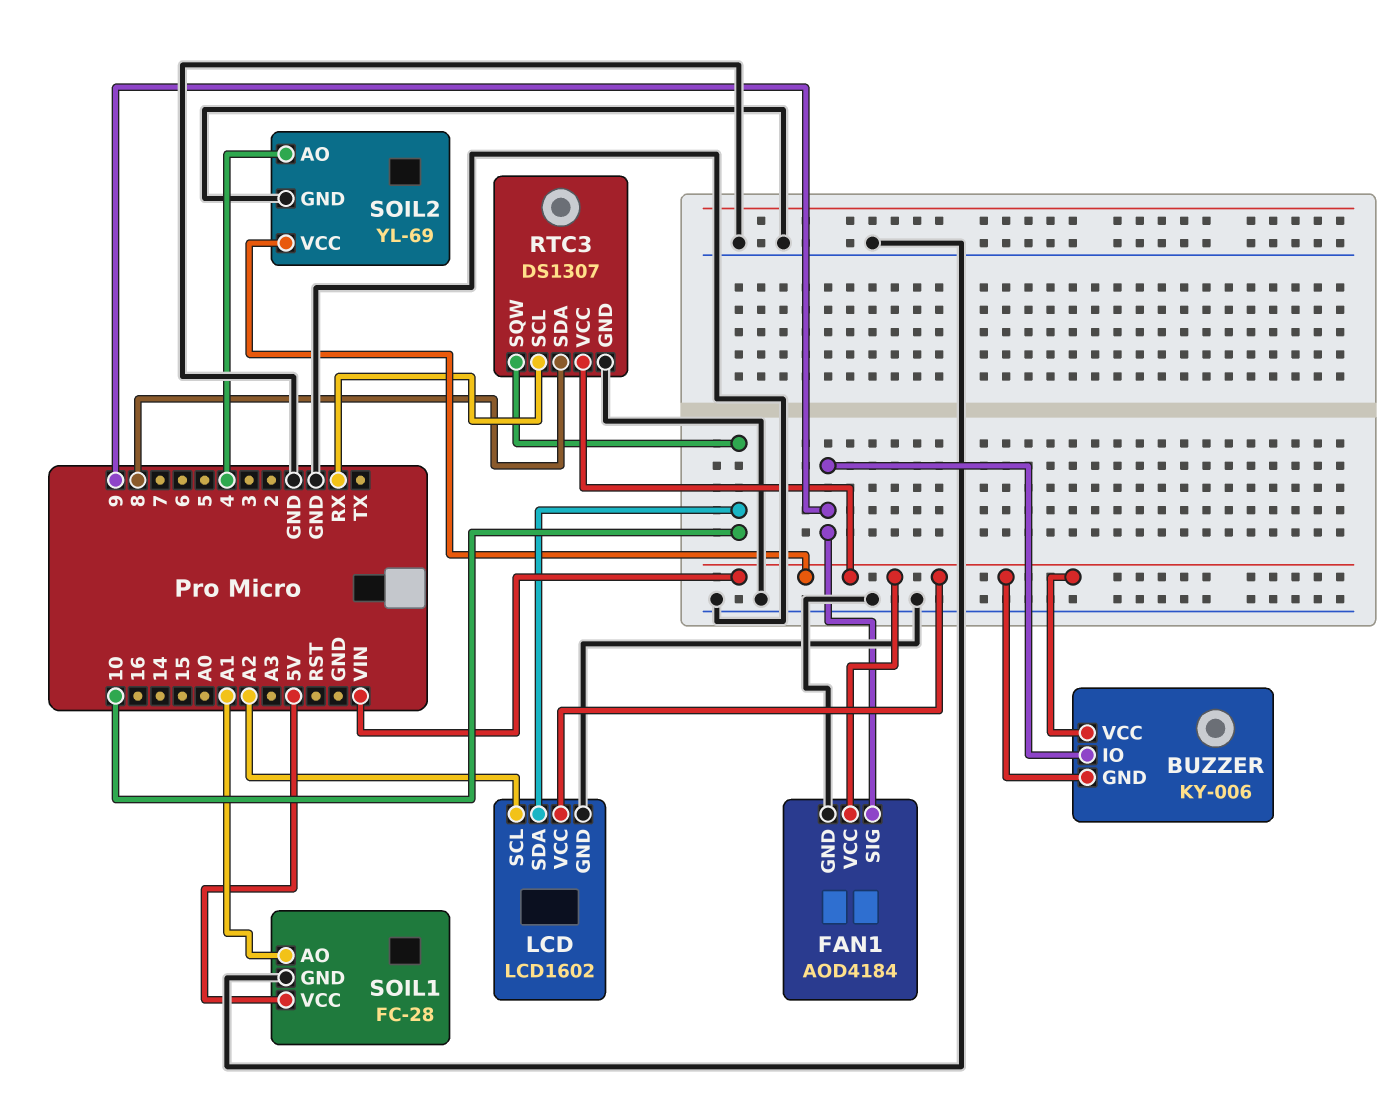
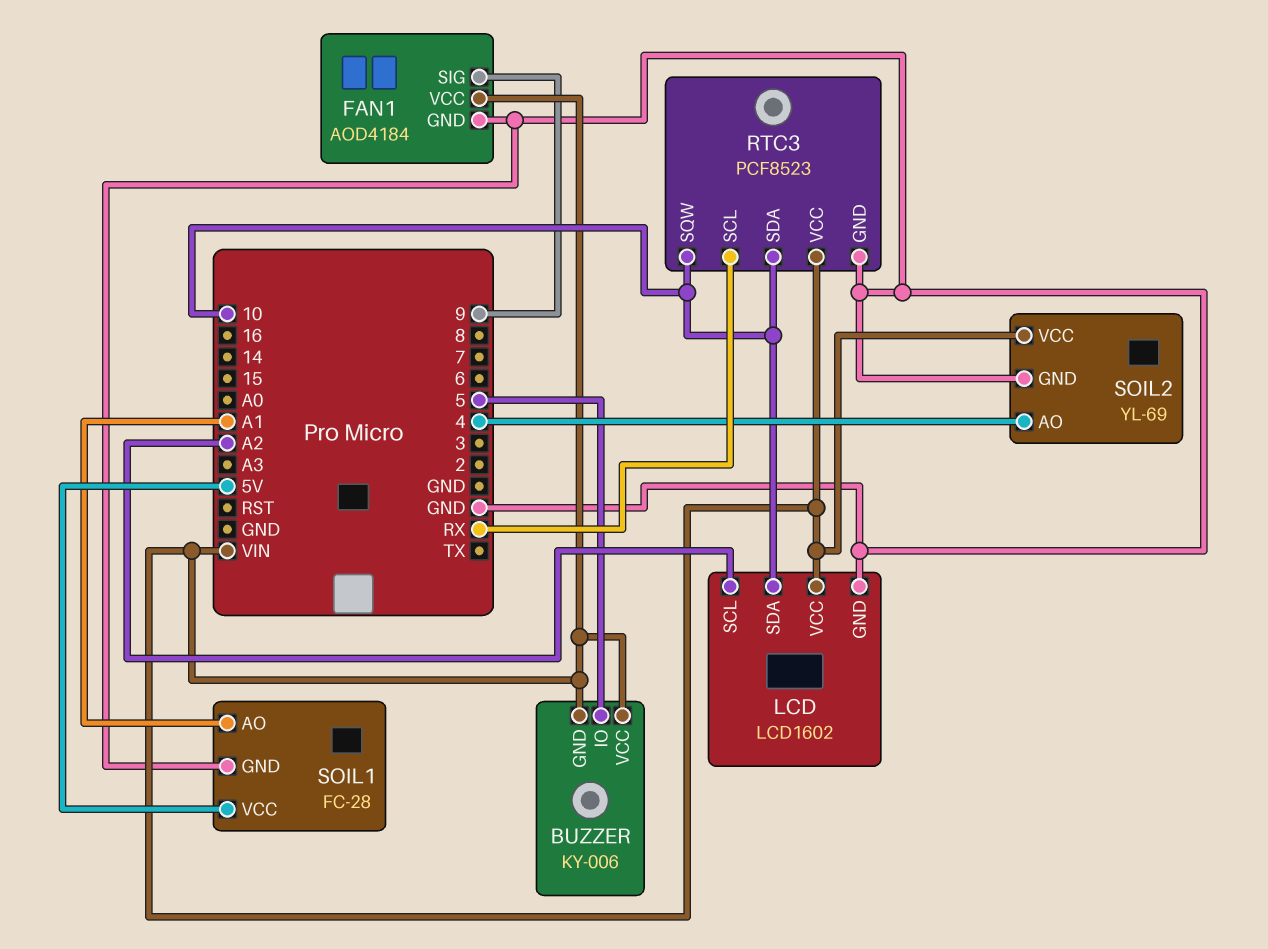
BUZZER pin IO: 9 -> 5
RTC3: DS1307 -> PCF8523
RTC3 pin SDA: 8 -> 10

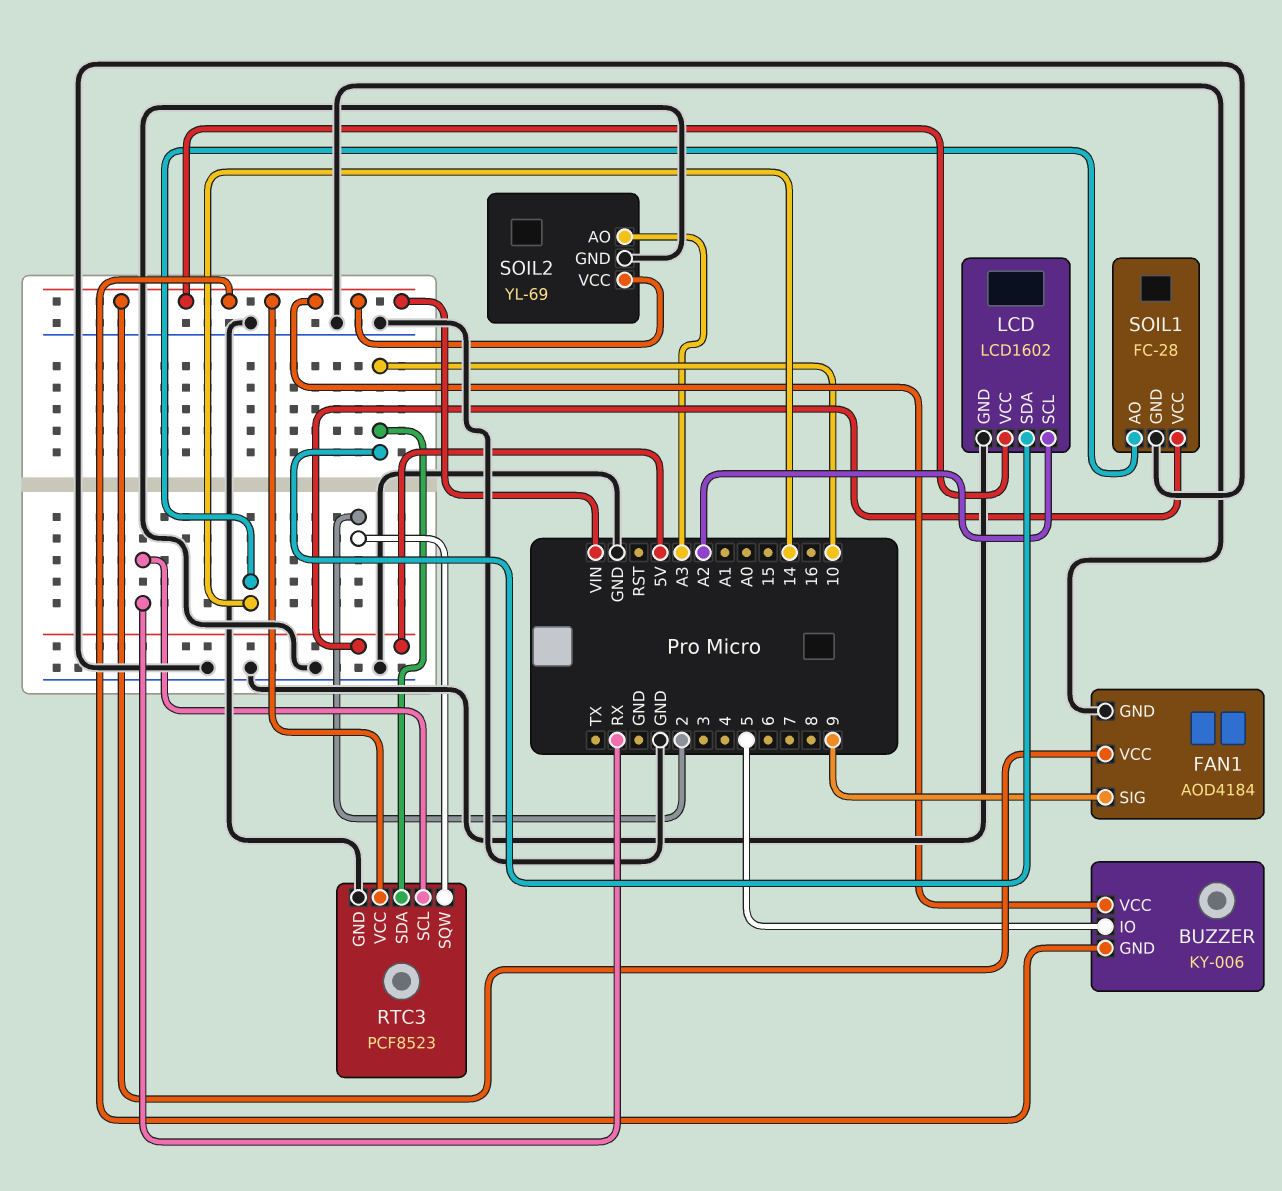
RTC3 pin SQW: 10 -> 2
SOIL1 pin AO: A1 -> 14
SOIL2 pin AO: 4 -> A3

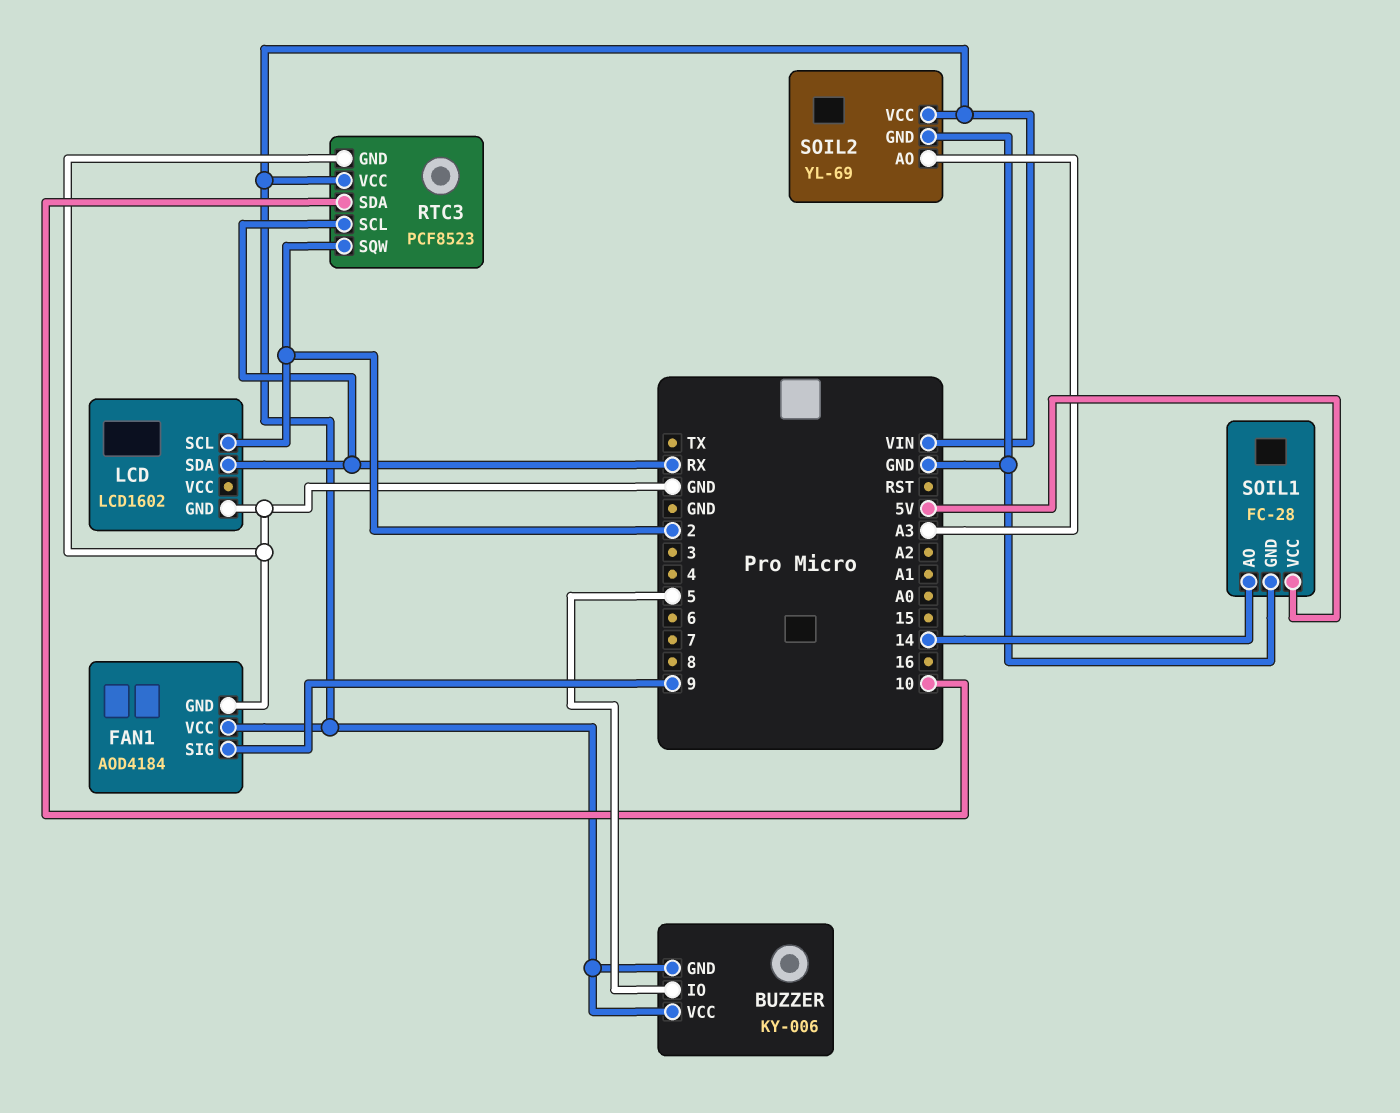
LCD pin SCL: A2 -> 2
LCD pin SDA: 10 -> RX
LCD pin VCC: VIN -> none

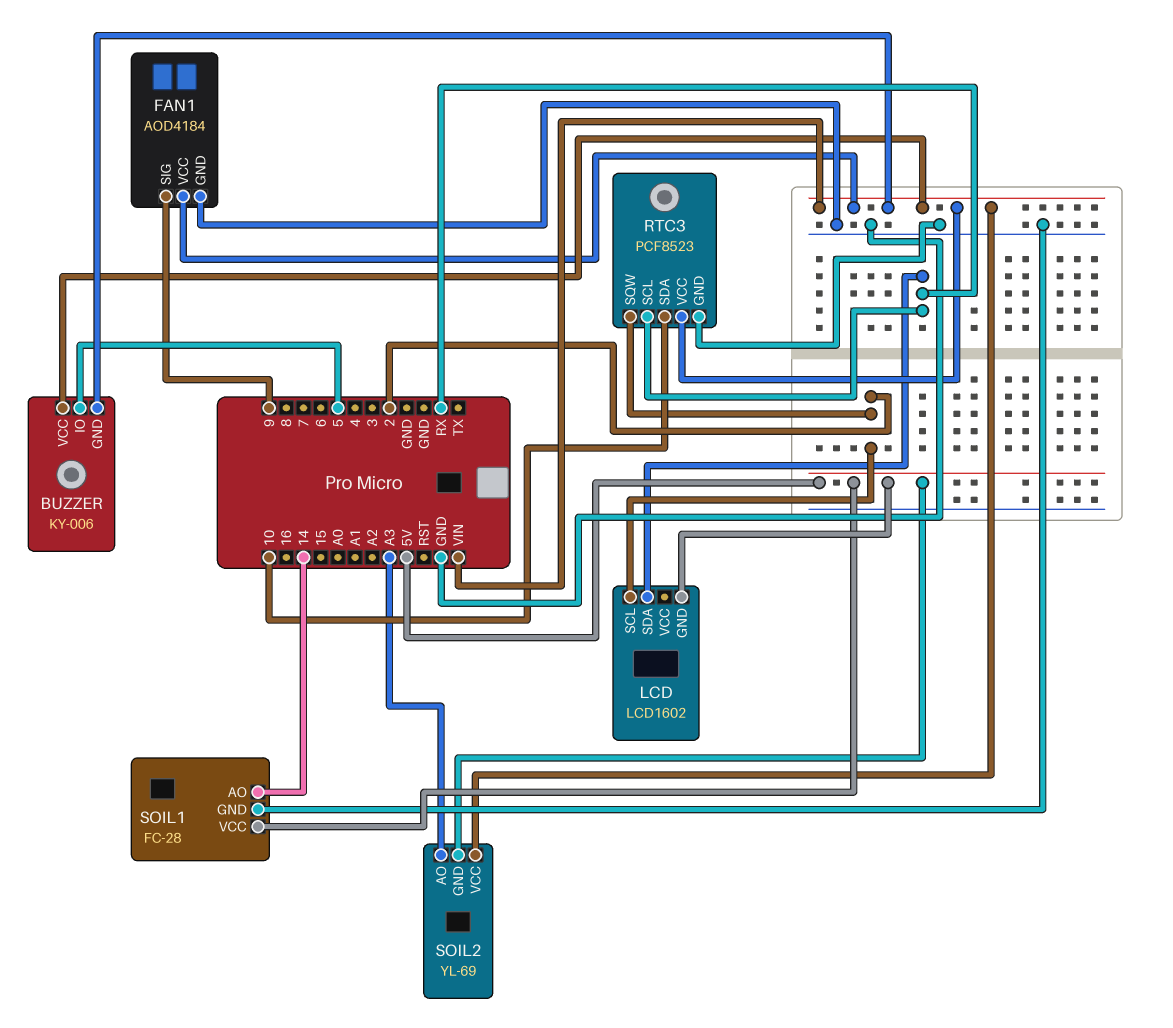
LCD pin GND: GND -> 5V
SOIL2 pin GND: GND -> 5V

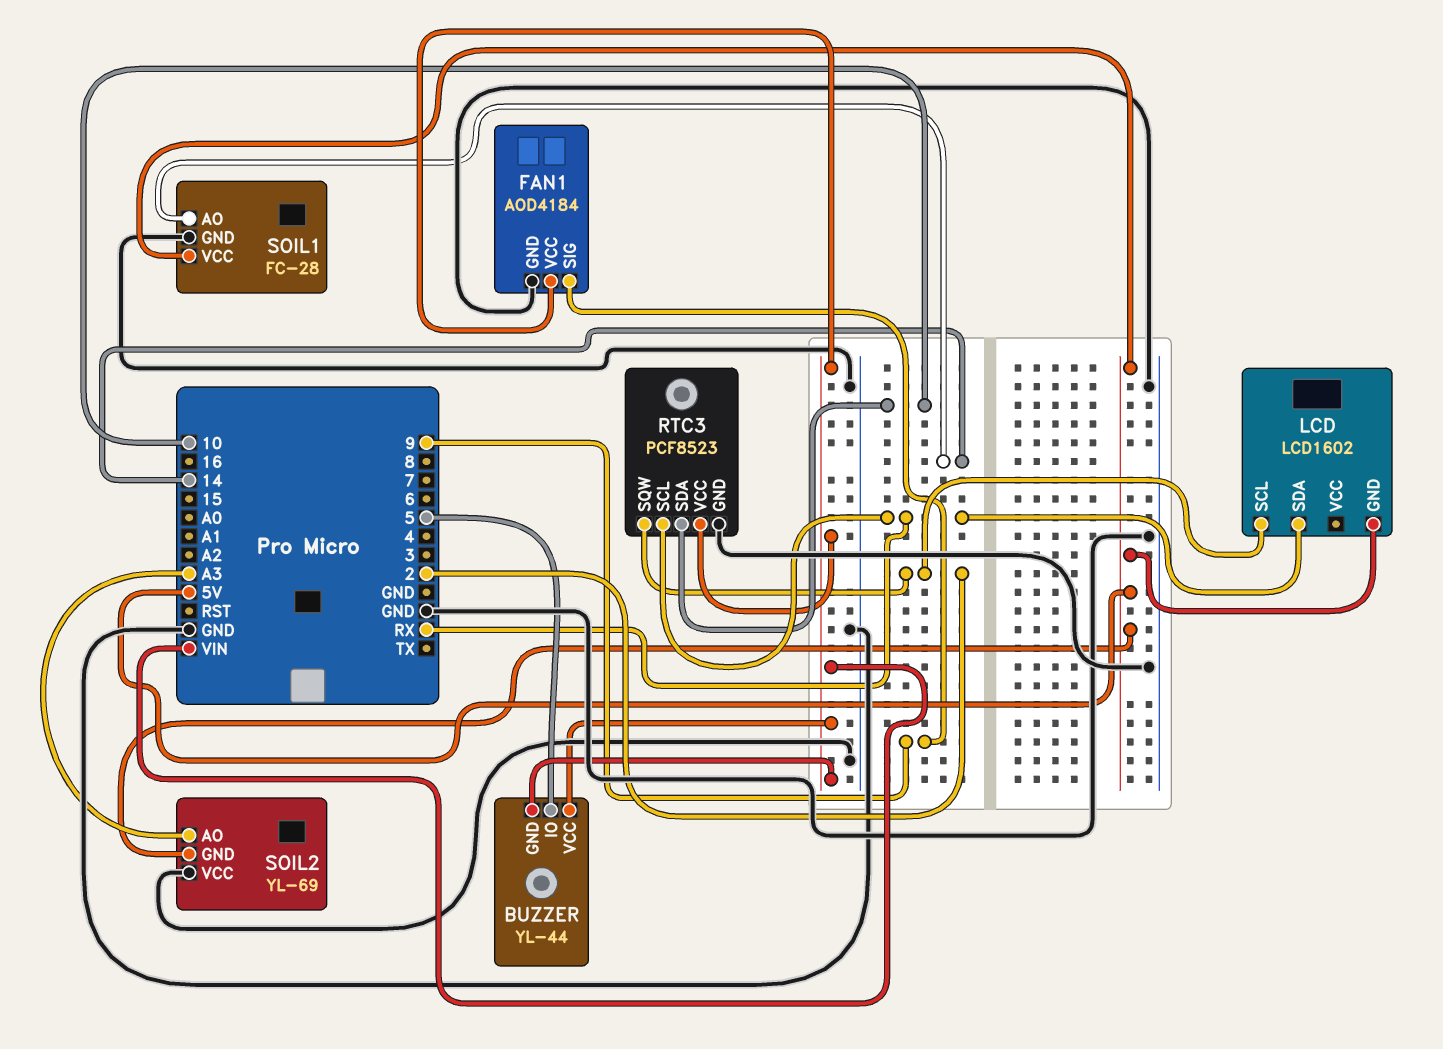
BUZZER: KY-006 -> YL-44
SOIL2 pin VCC: VIN -> GND

